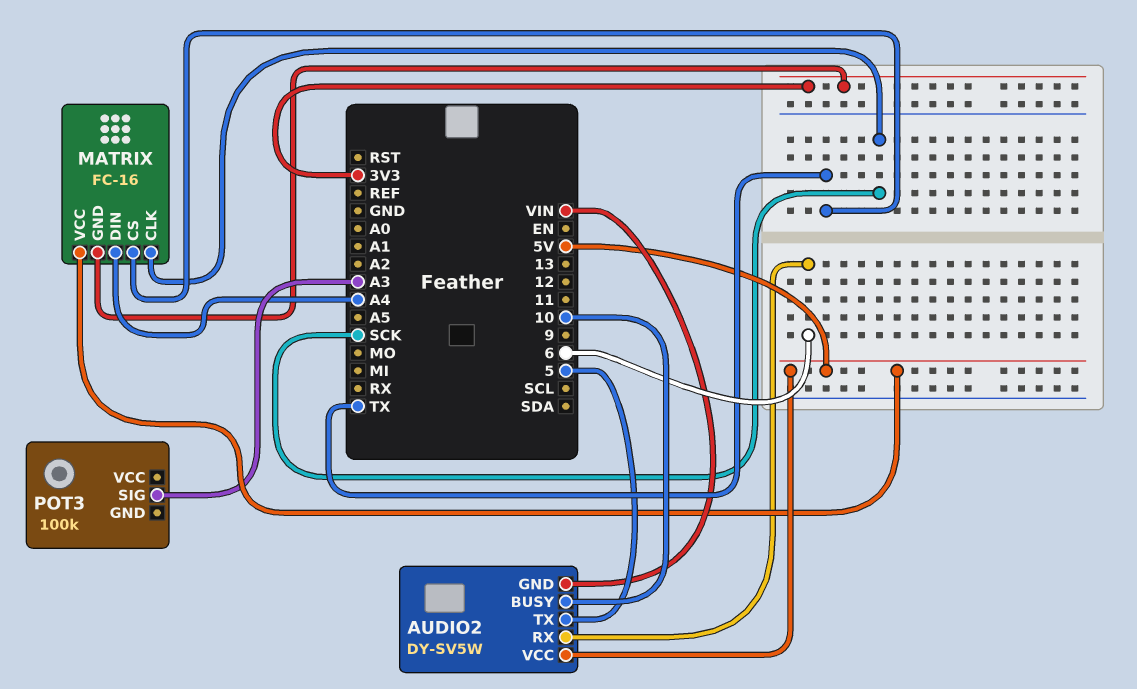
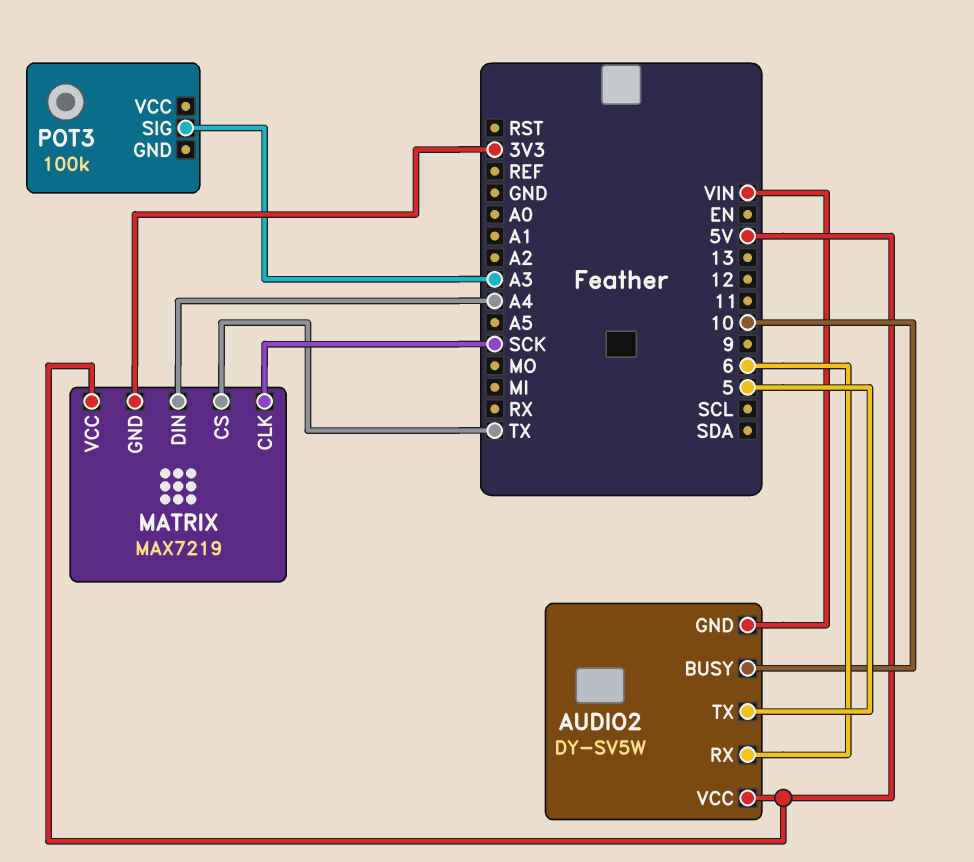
MATRIX: FC-16 -> MAX7219

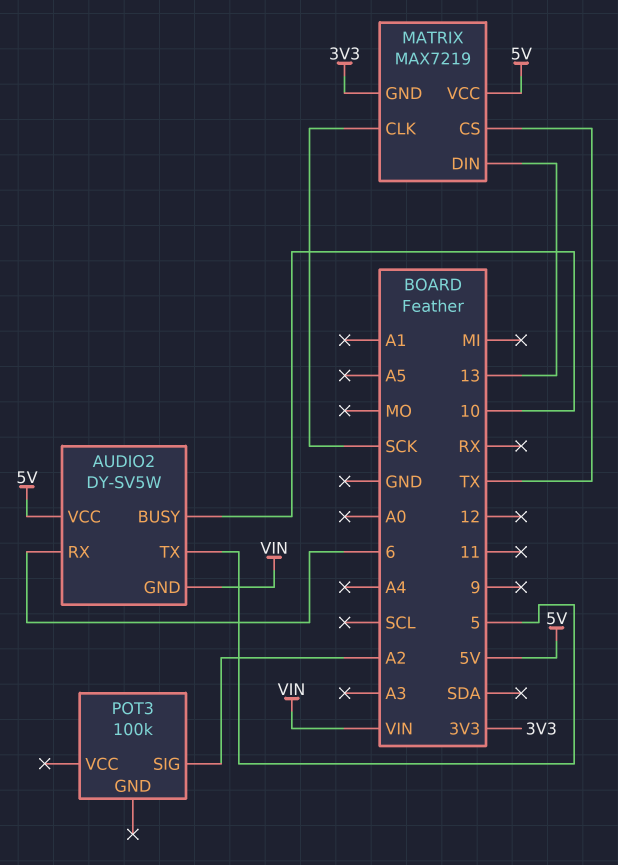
MATRIX pin DIN: A4 -> 13
POT3 pin SIG: A3 -> A2

